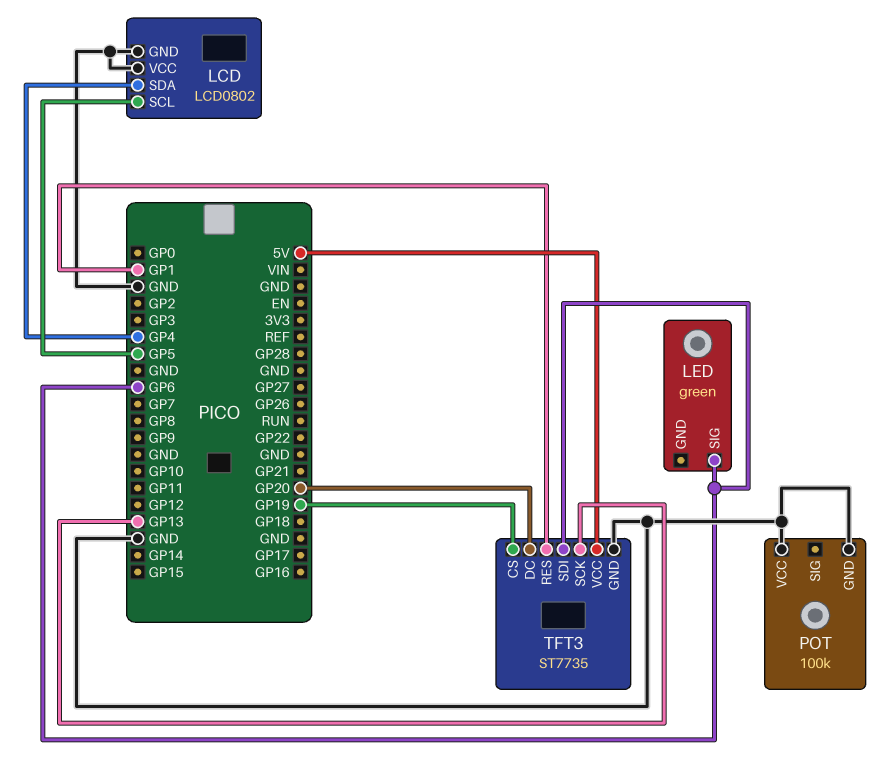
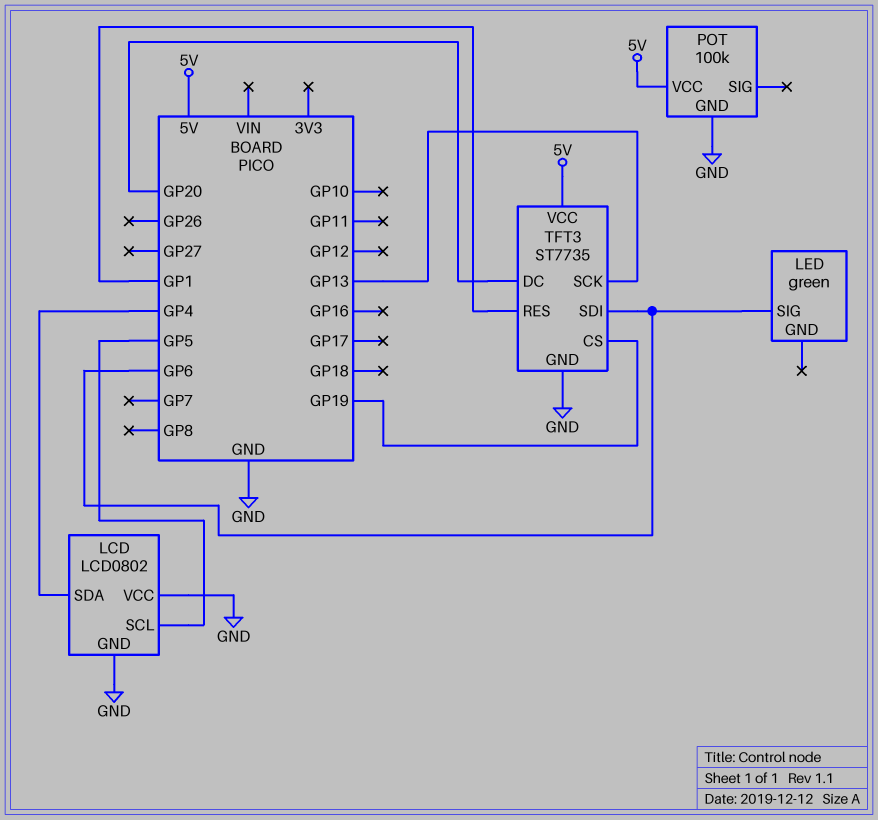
POT pin VCC: GND -> 5V

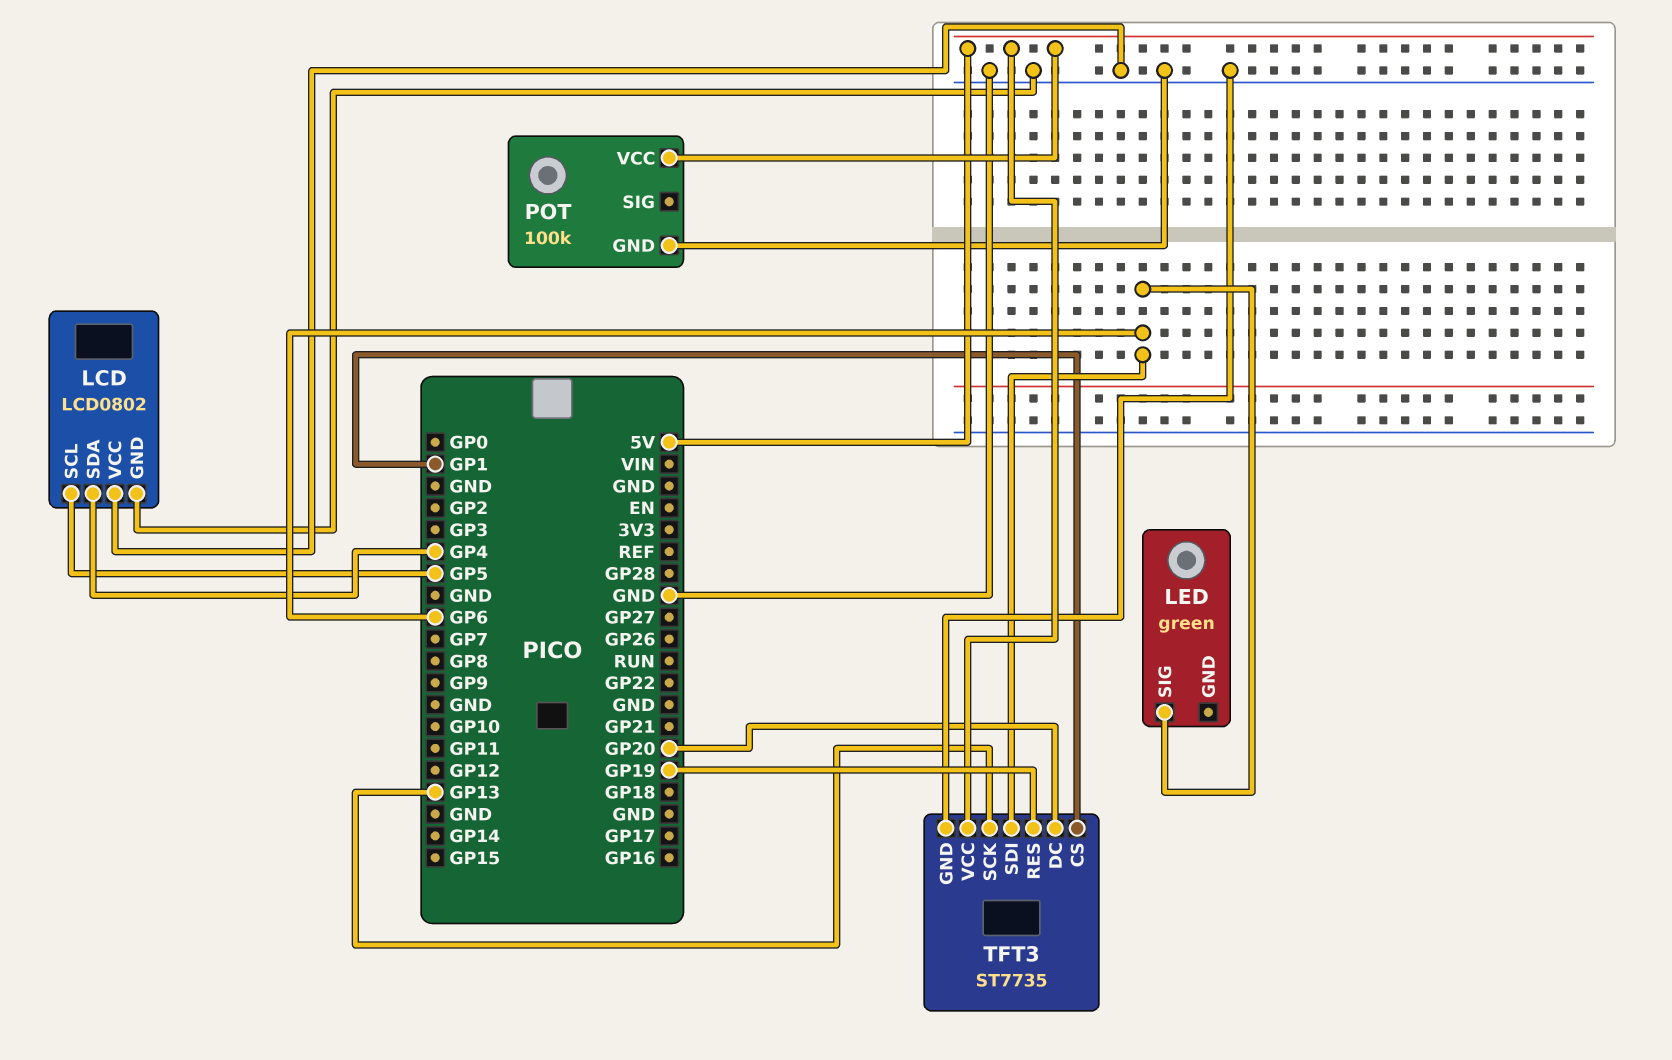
TFT3 pin CS: GP19 -> GP1
TFT3 pin RES: GP1 -> GP19

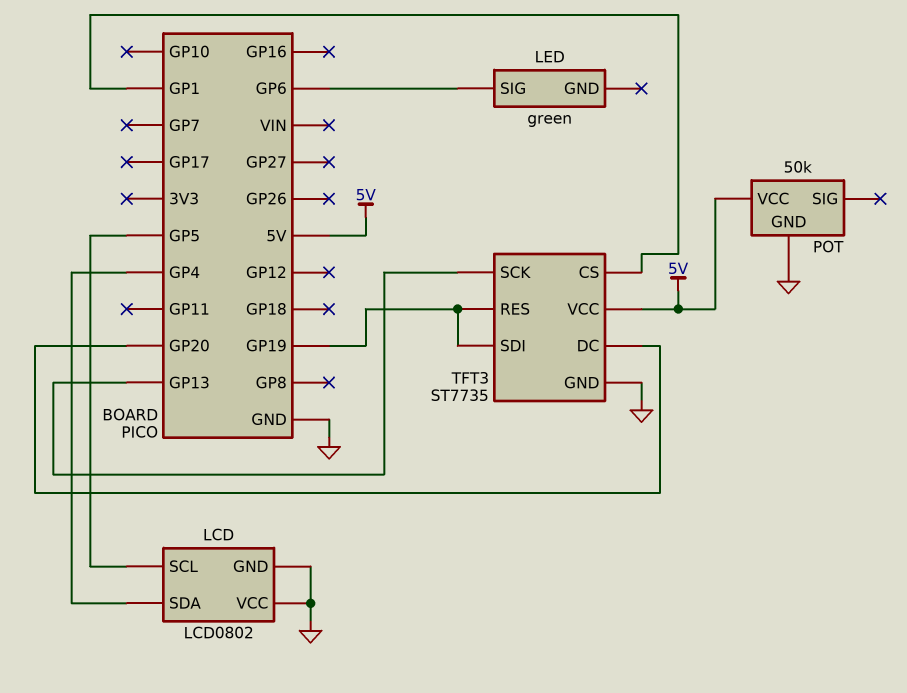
POT: 100k -> 50k
TFT3 pin SDI: GP6 -> GP19

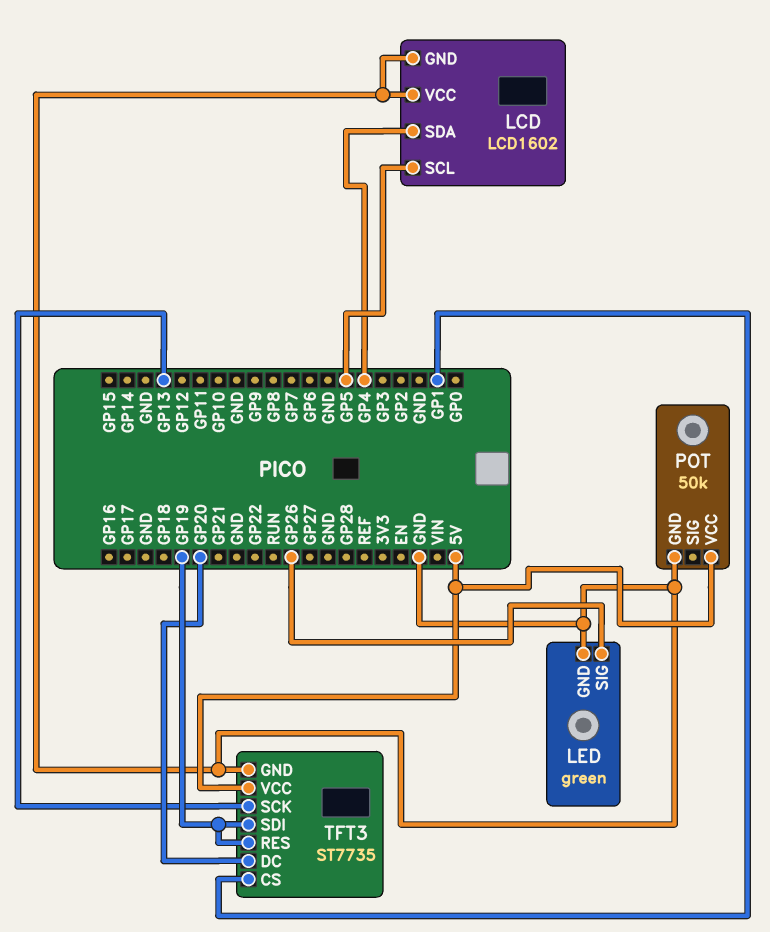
LCD: LCD0802 -> LCD1602
LED pin GND: none -> GND
LED pin SIG: GP6 -> GP26

